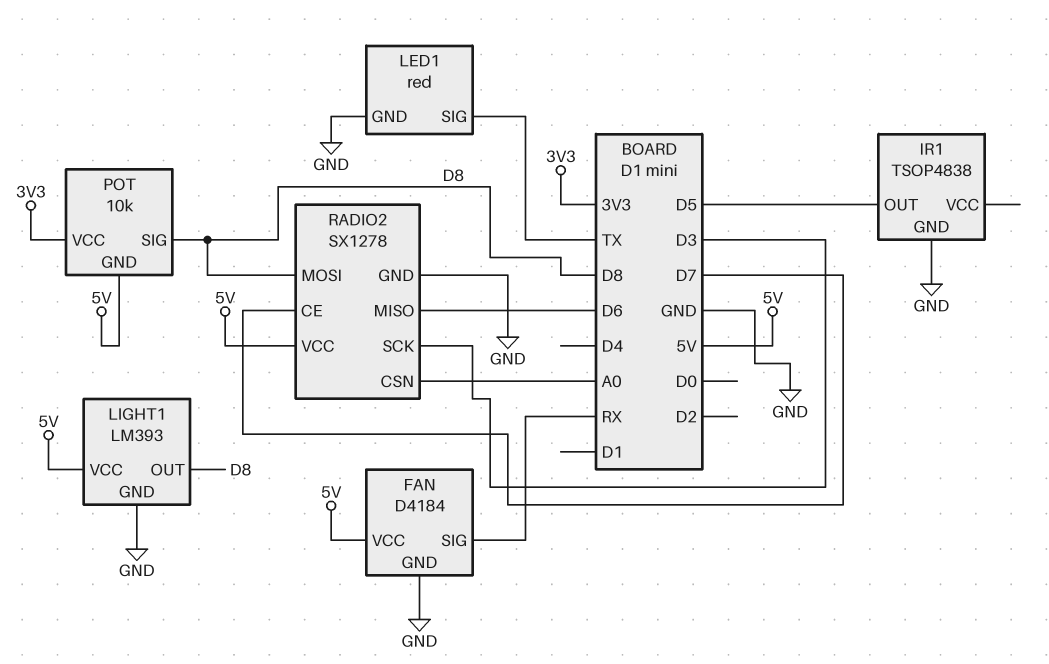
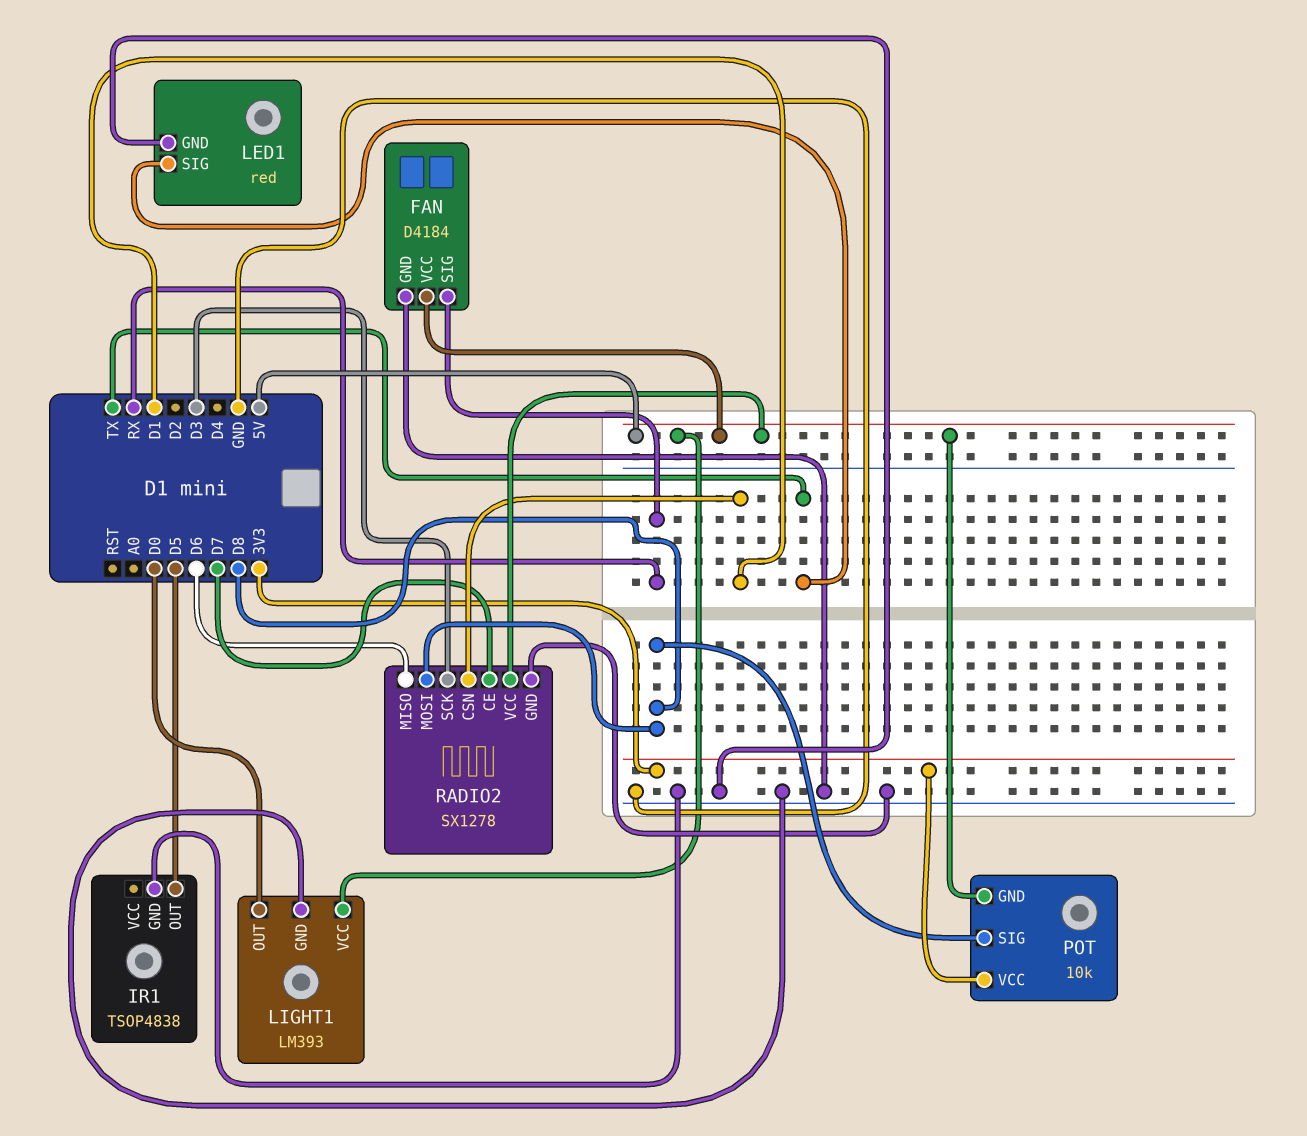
LIGHT1 pin OUT: D8 -> D0
RADIO2 pin CSN: A0 -> D1

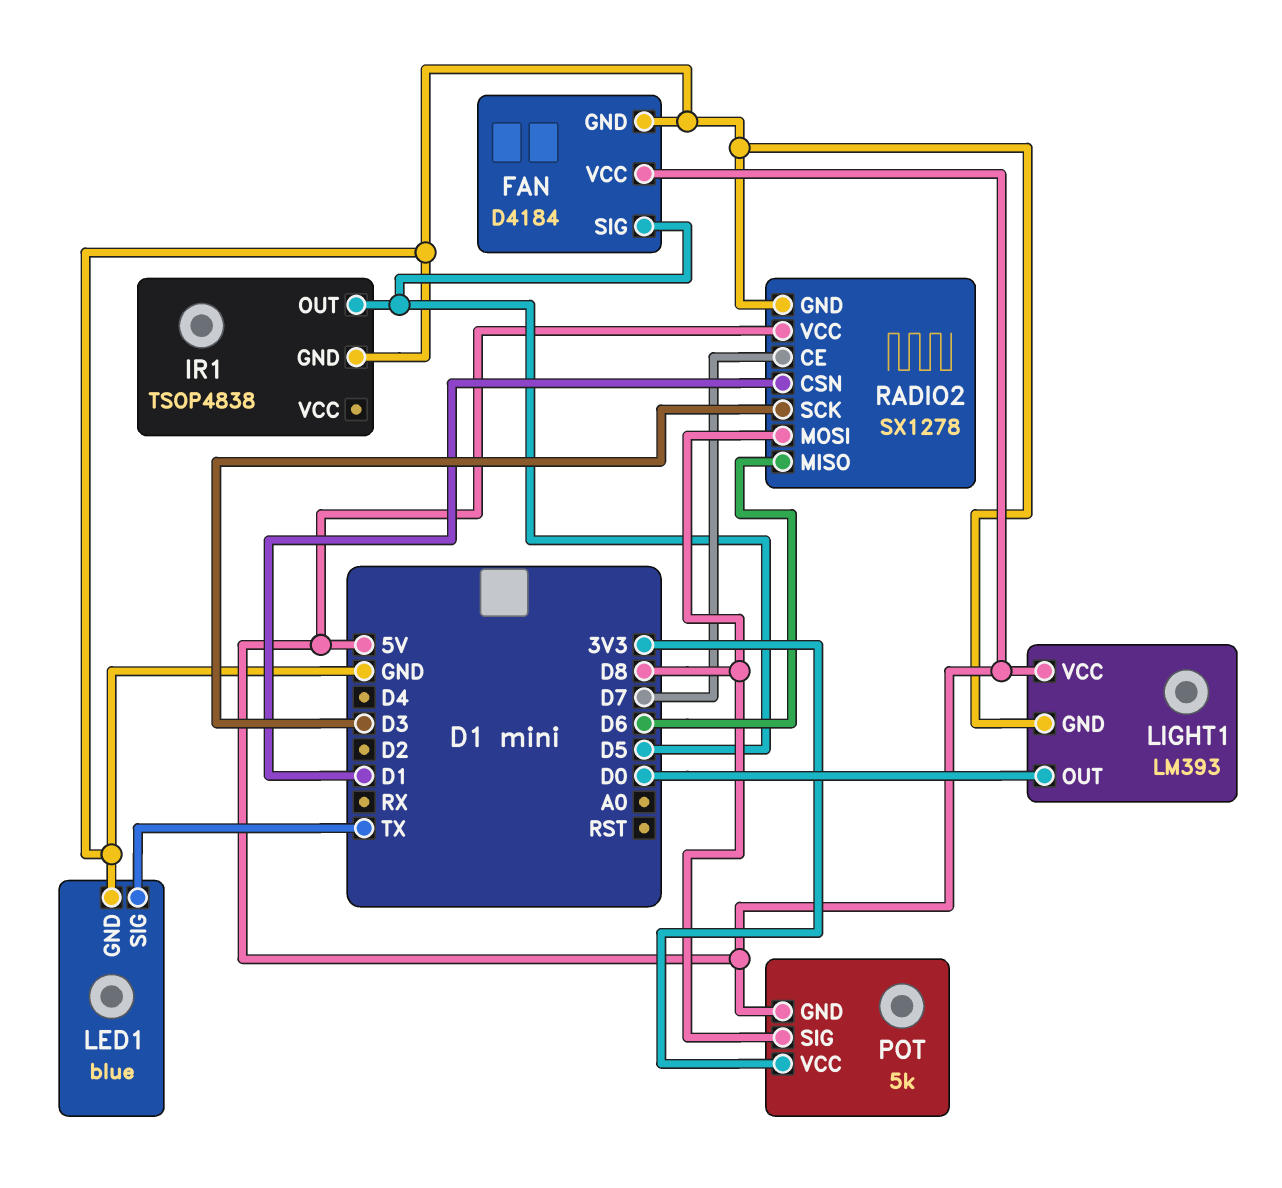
FAN pin SIG: RX -> D5
LED1: red -> blue
POT: 10k -> 5k

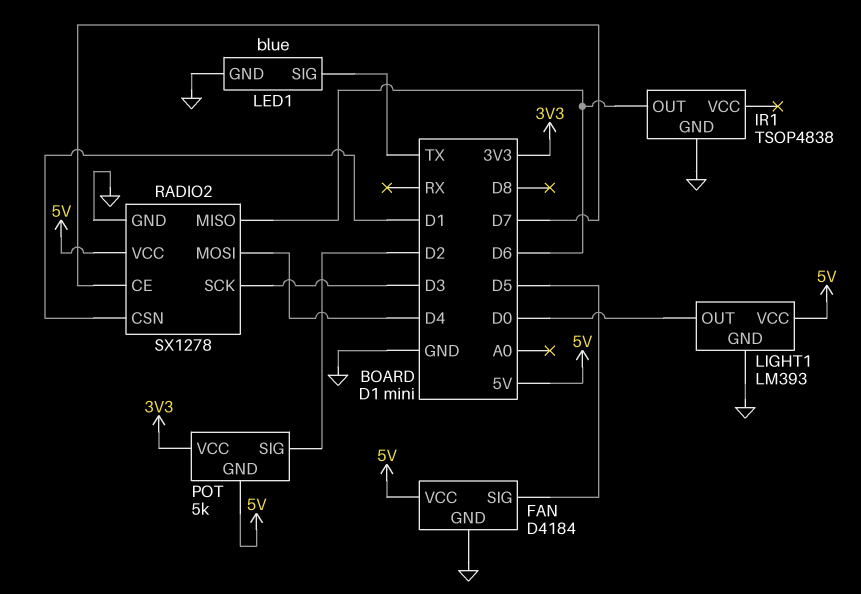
IR1 pin OUT: D5 -> D6
POT pin SIG: D8 -> D2
RADIO2 pin MOSI: D8 -> D4

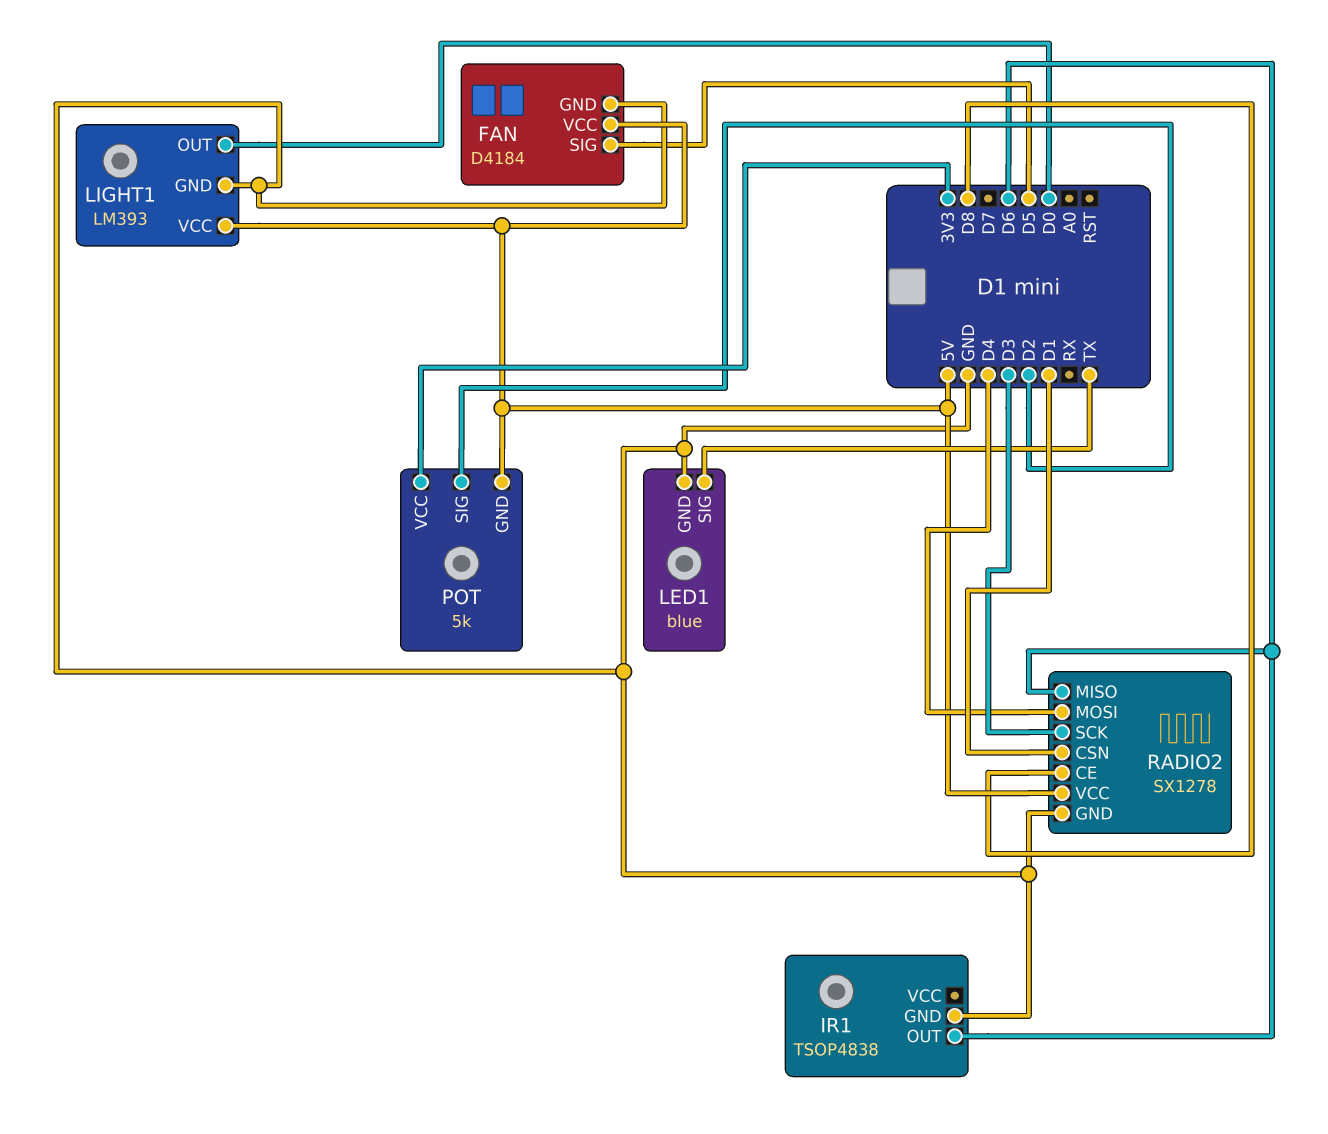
RADIO2 pin CE: D7 -> D8

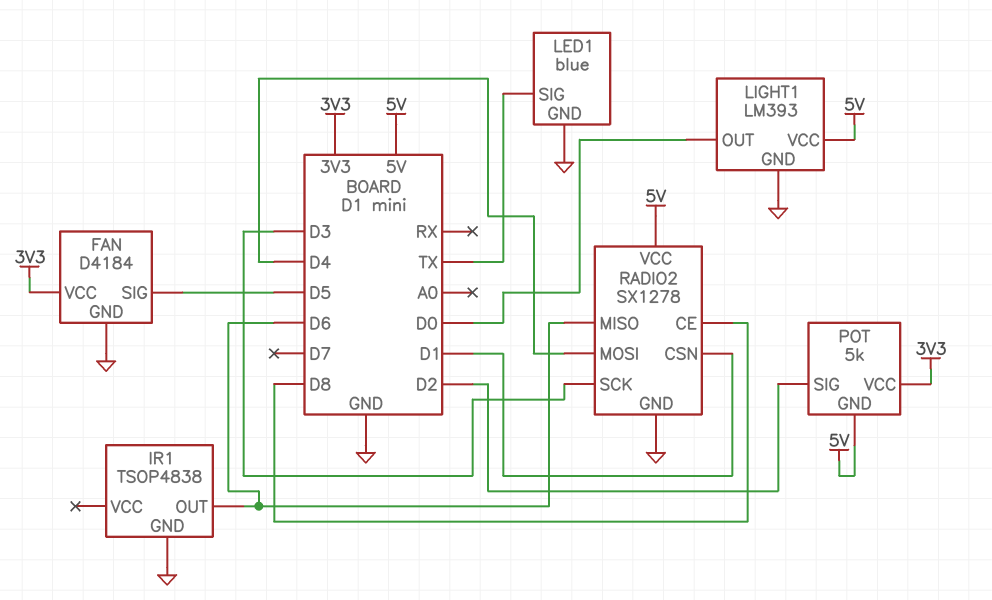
FAN pin VCC: 5V -> 3V3

